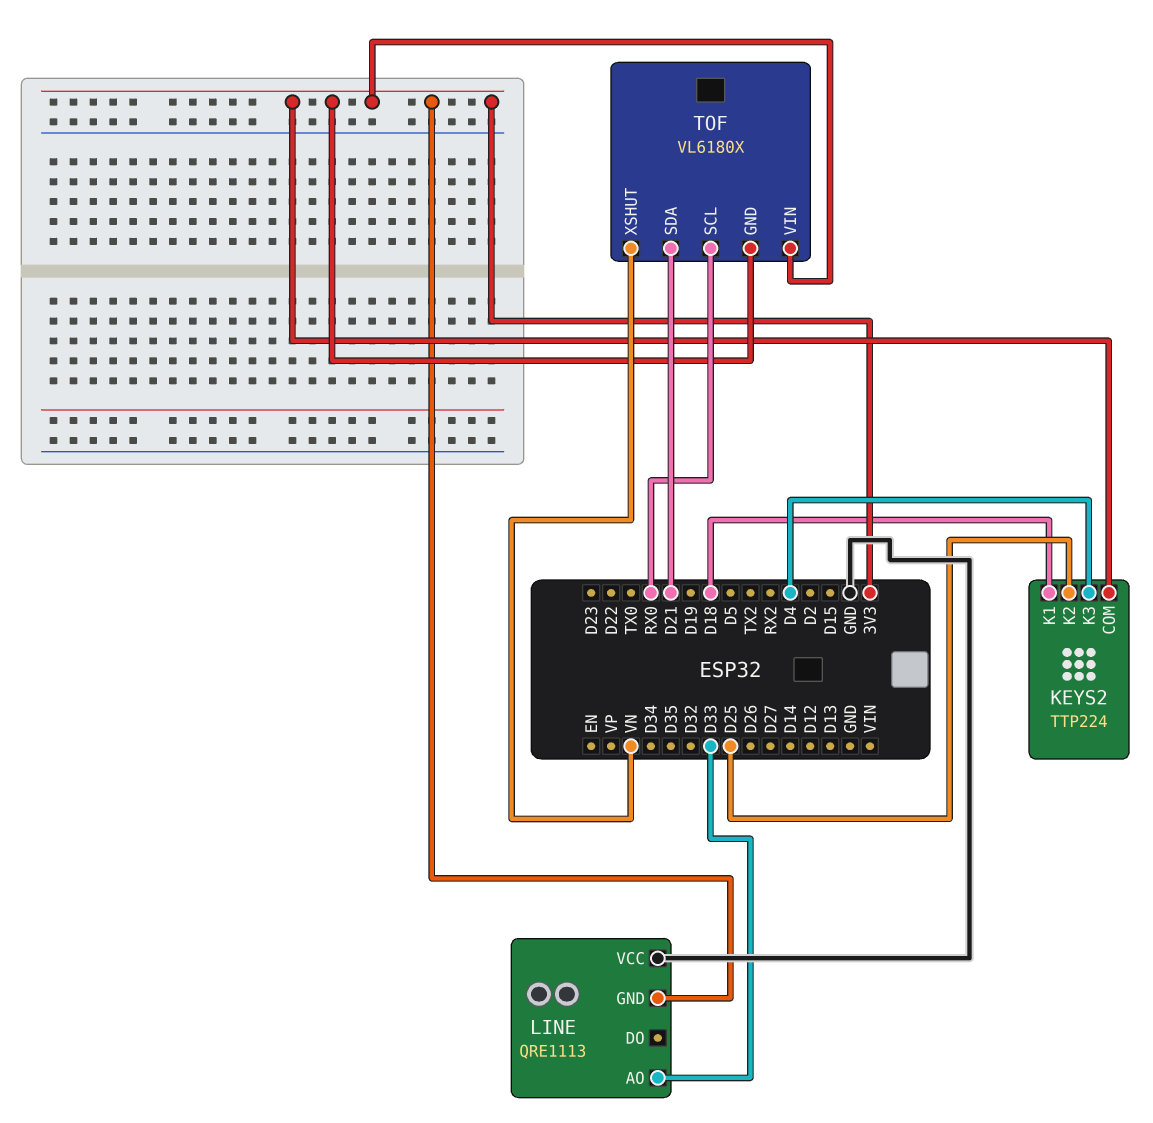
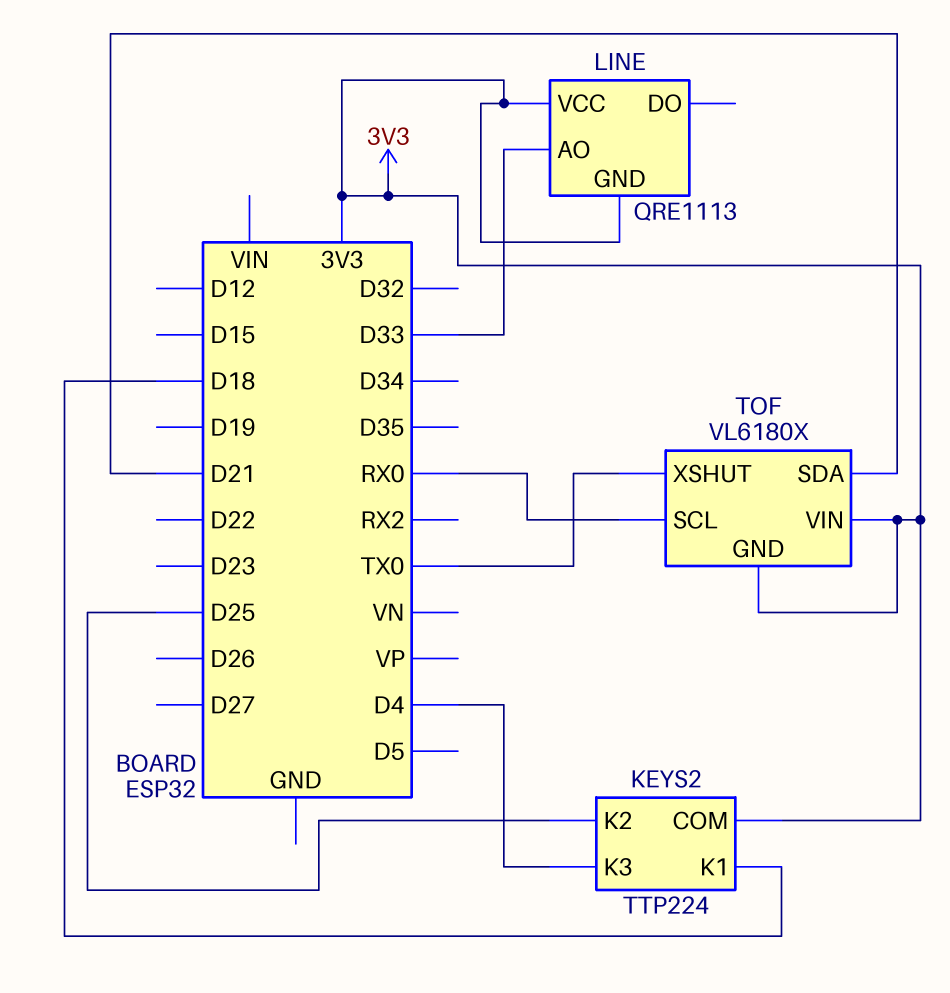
LINE pin VCC: GND -> 3V3
TOF pin XSHUT: VN -> TX0

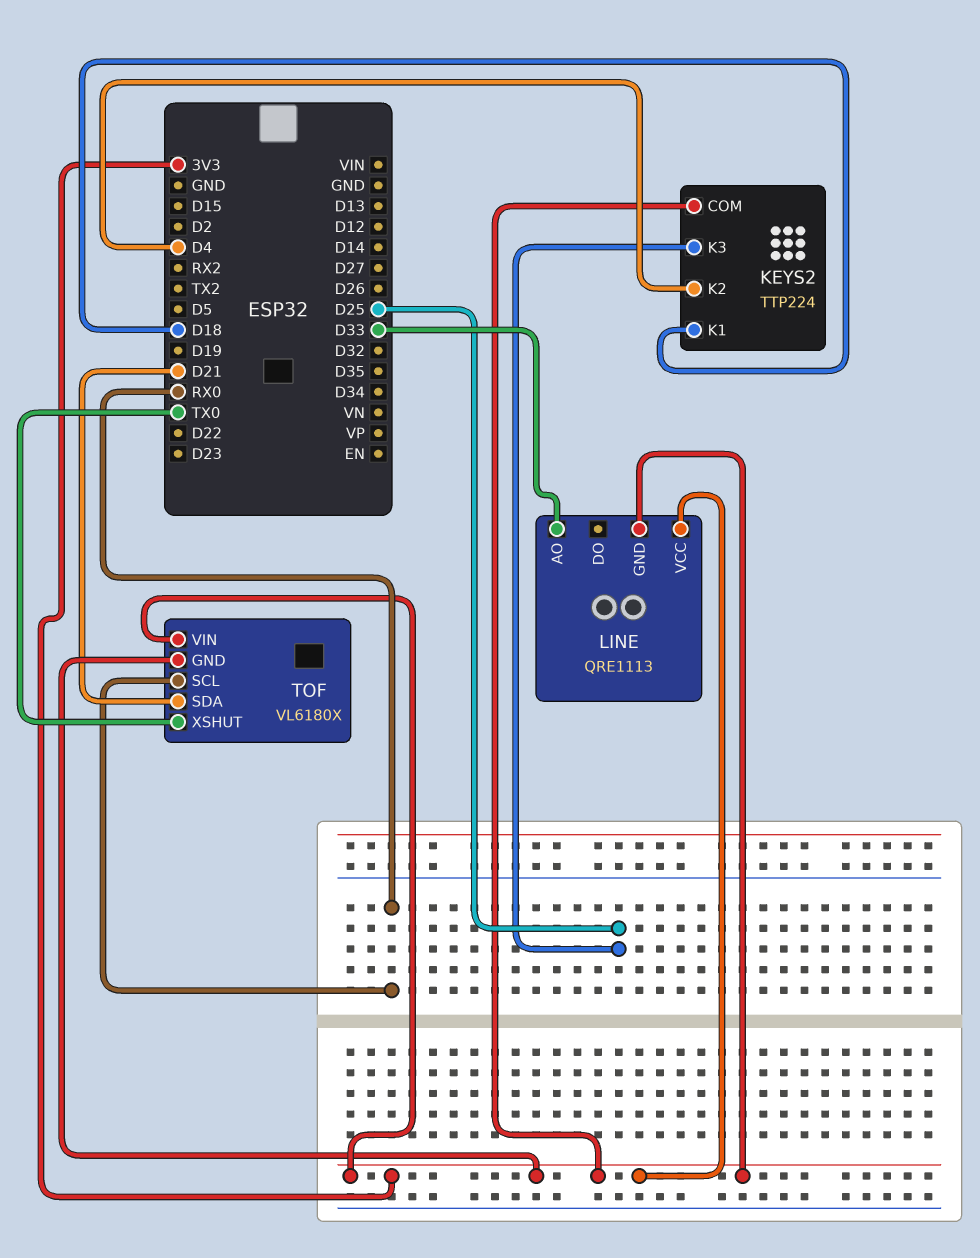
KEYS2 pin K2: D25 -> D4
KEYS2 pin K3: D4 -> D25

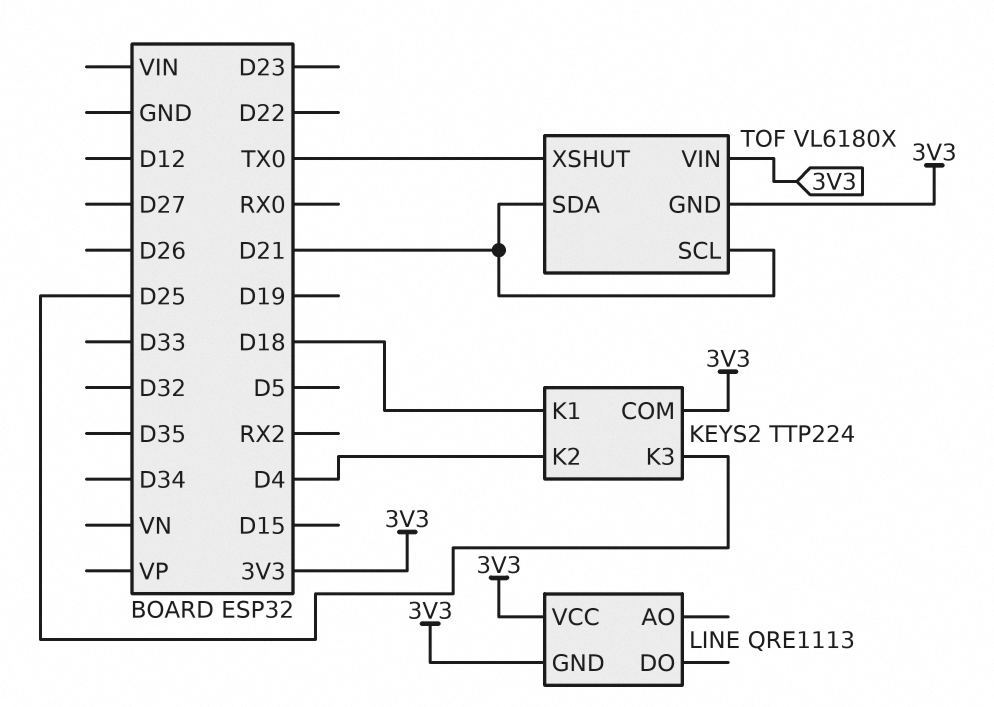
LINE pin AO: D33 -> none
TOF pin SCL: RX0 -> D21

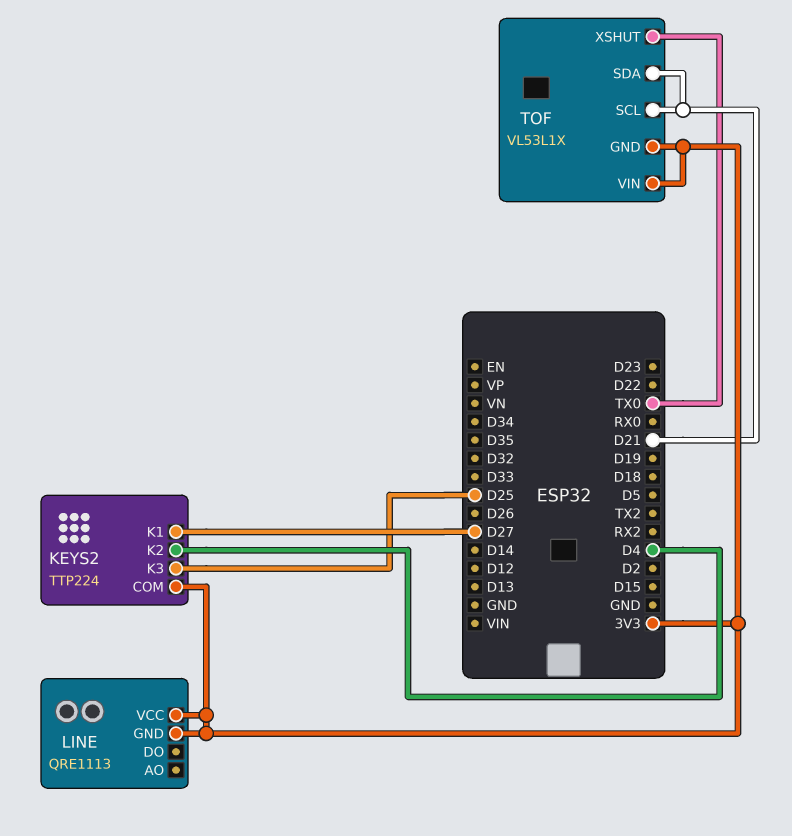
KEYS2 pin K1: D18 -> D27
TOF: VL6180X -> VL53L1X

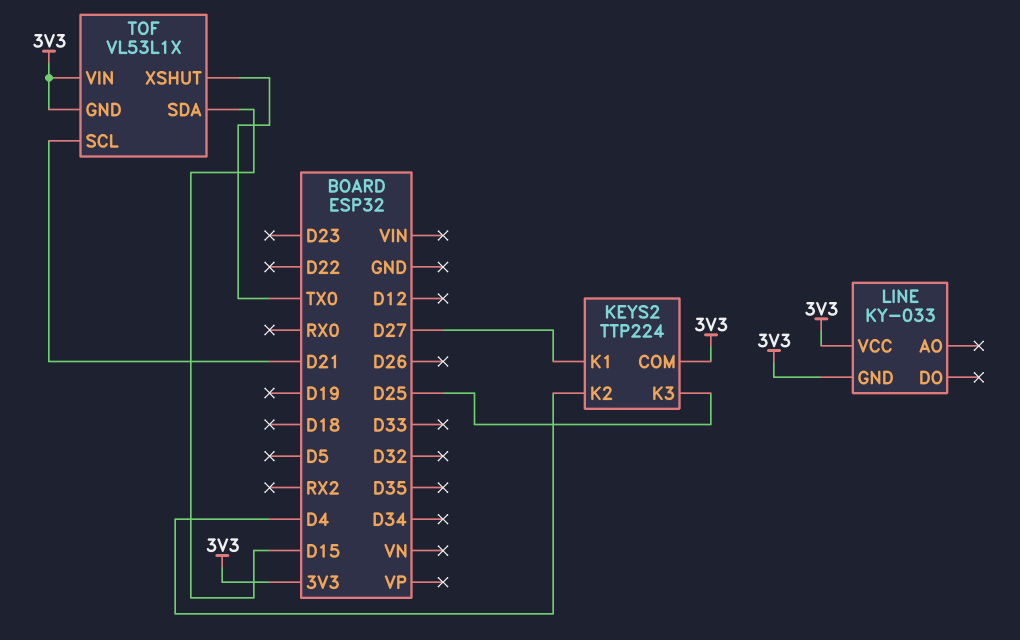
LINE: QRE1113 -> KY-033
TOF pin SDA: D21 -> D15

